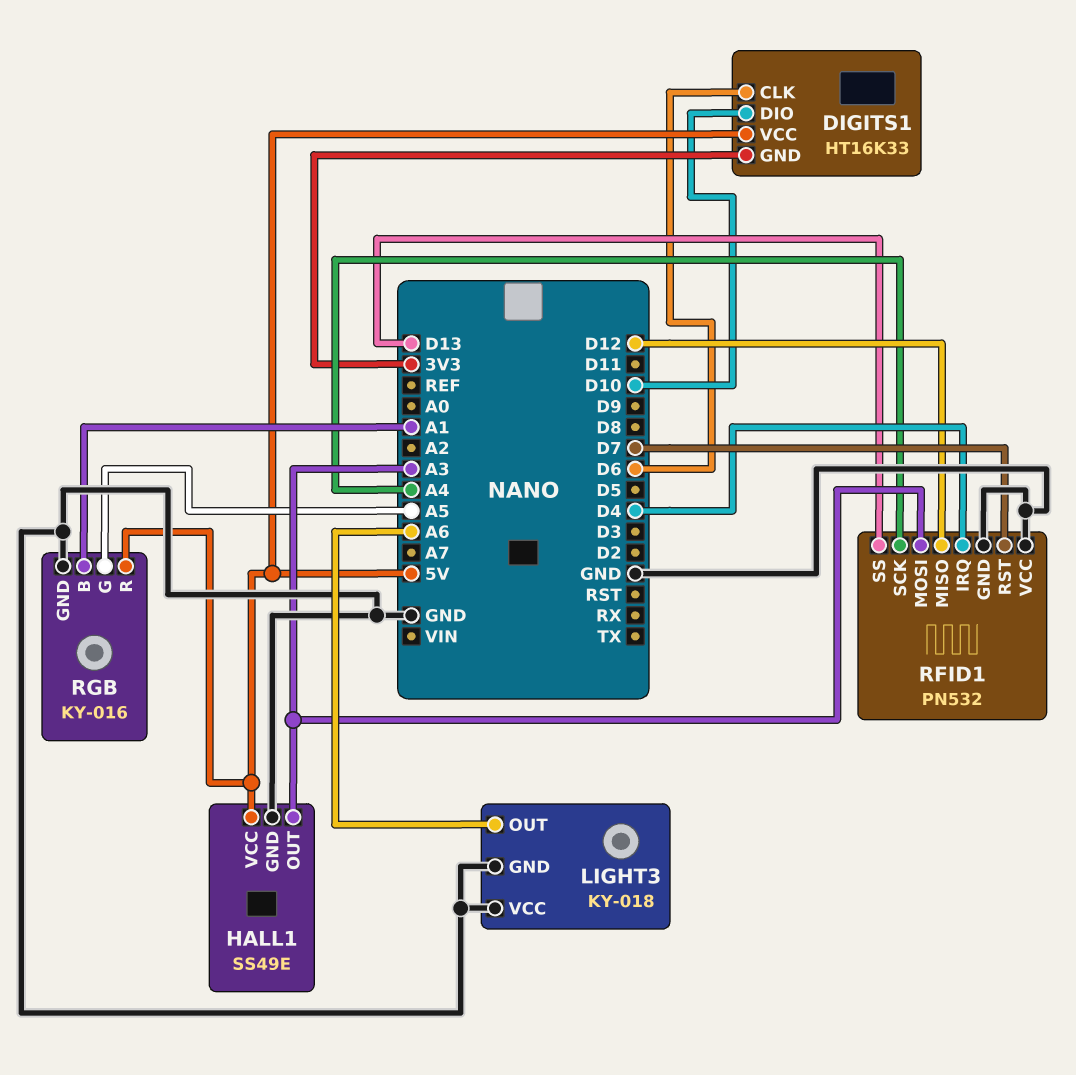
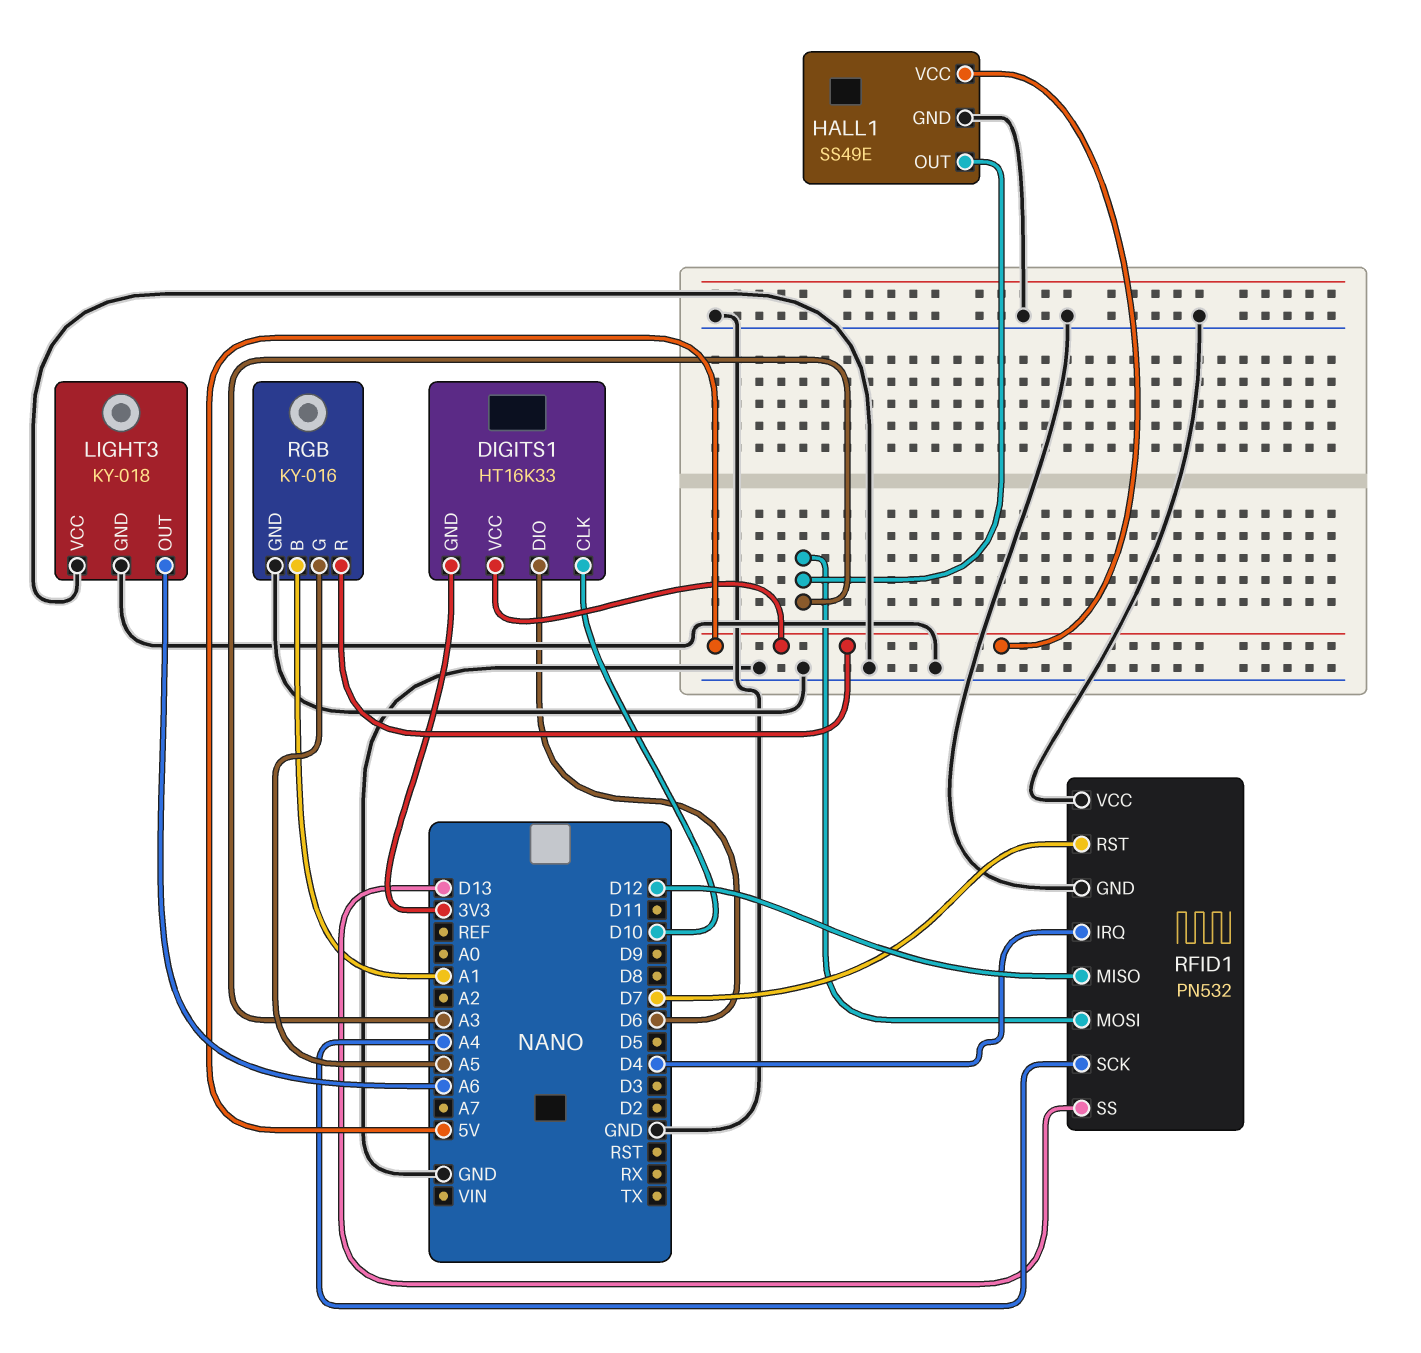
DIGITS1 pin CLK: D6 -> D10
DIGITS1 pin DIO: D10 -> D6

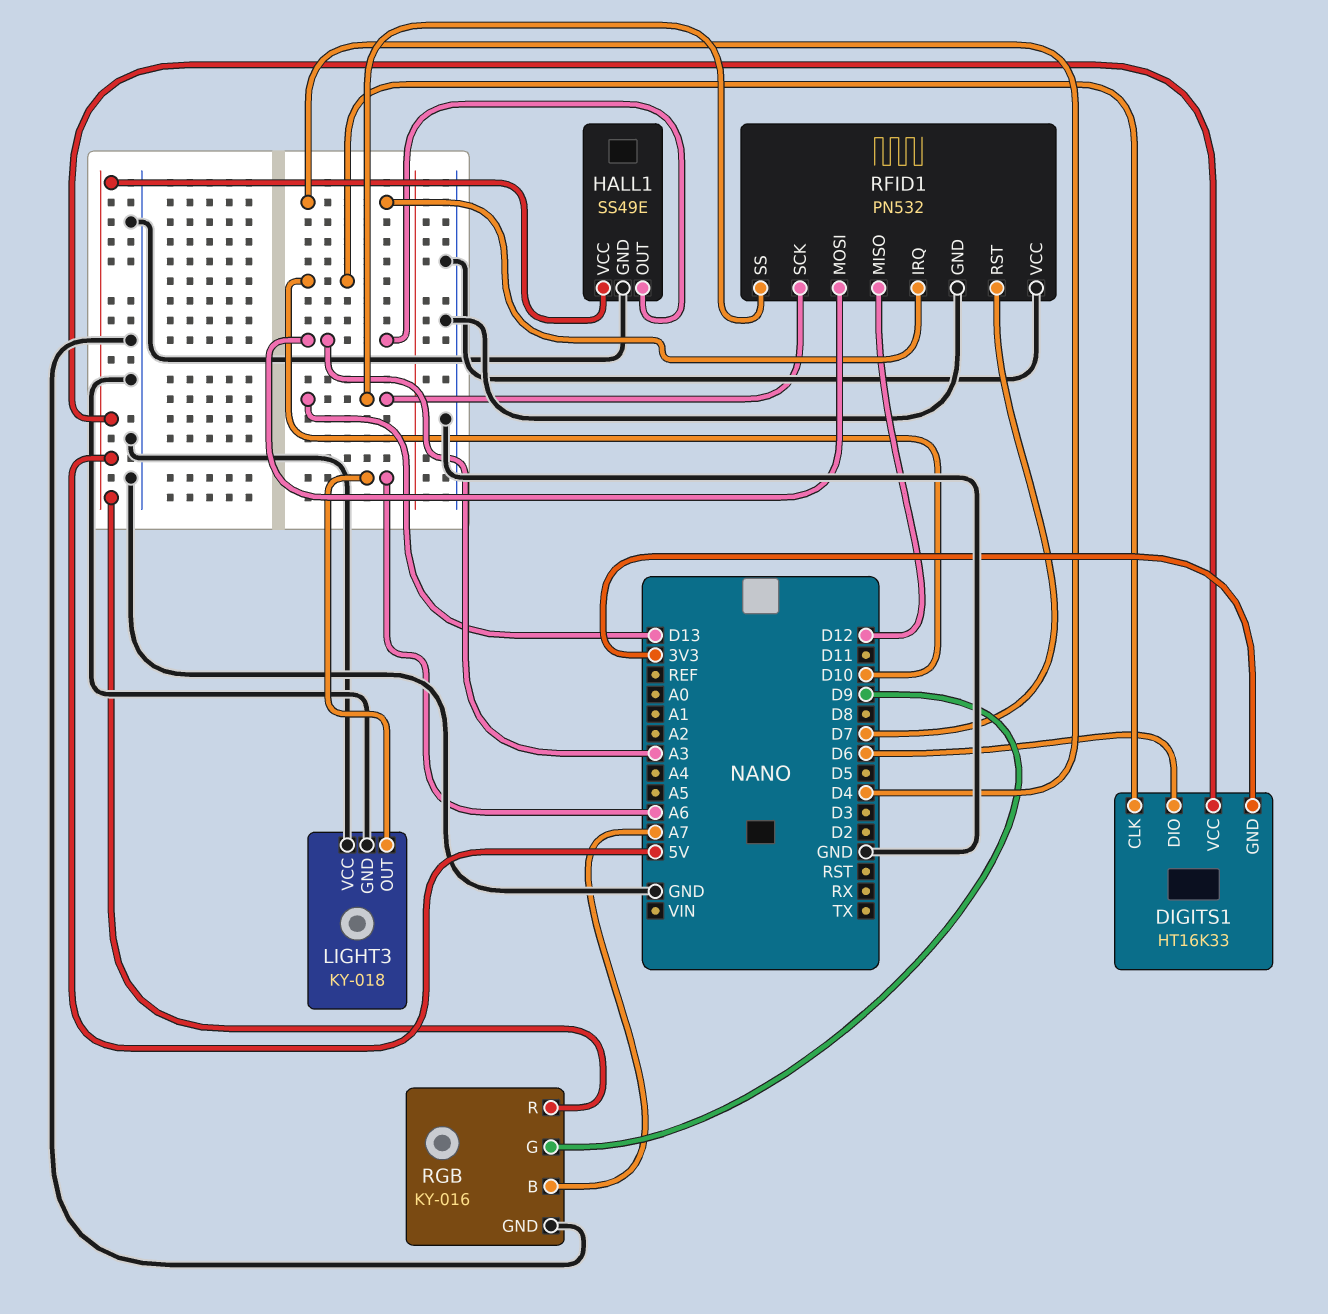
RFID1 pin SCK: A4 -> D13
RGB pin B: A1 -> A7
RGB pin G: A5 -> D9

